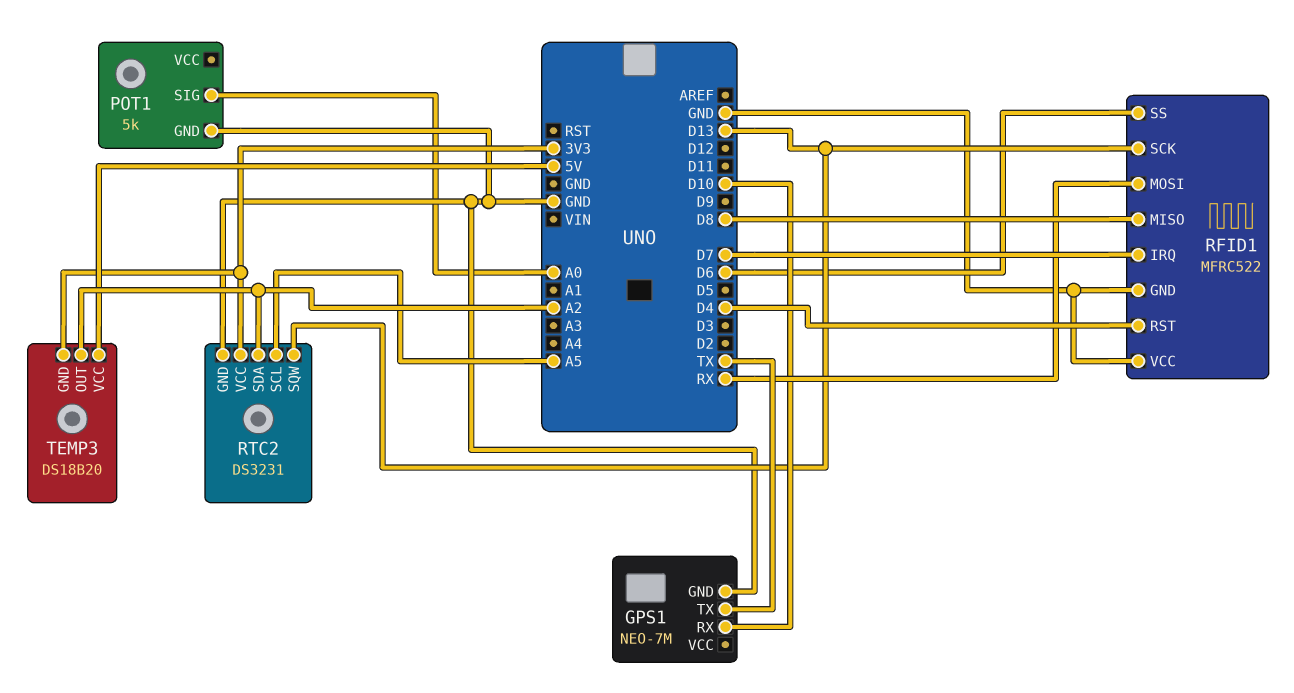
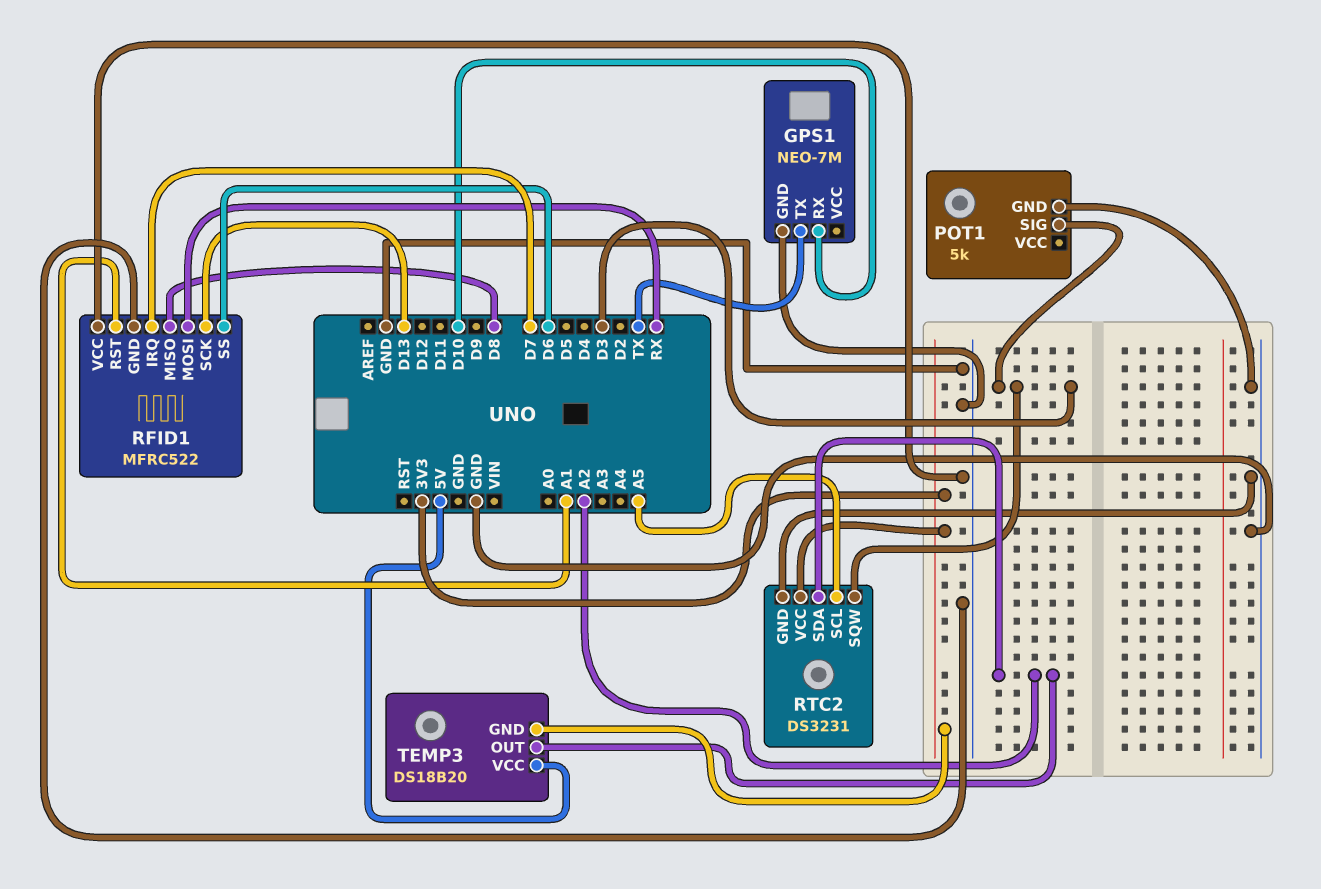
POT1 pin SIG: A0 -> D3
RFID1 pin RST: D4 -> A1
RTC2 pin SQW: D13 -> D3

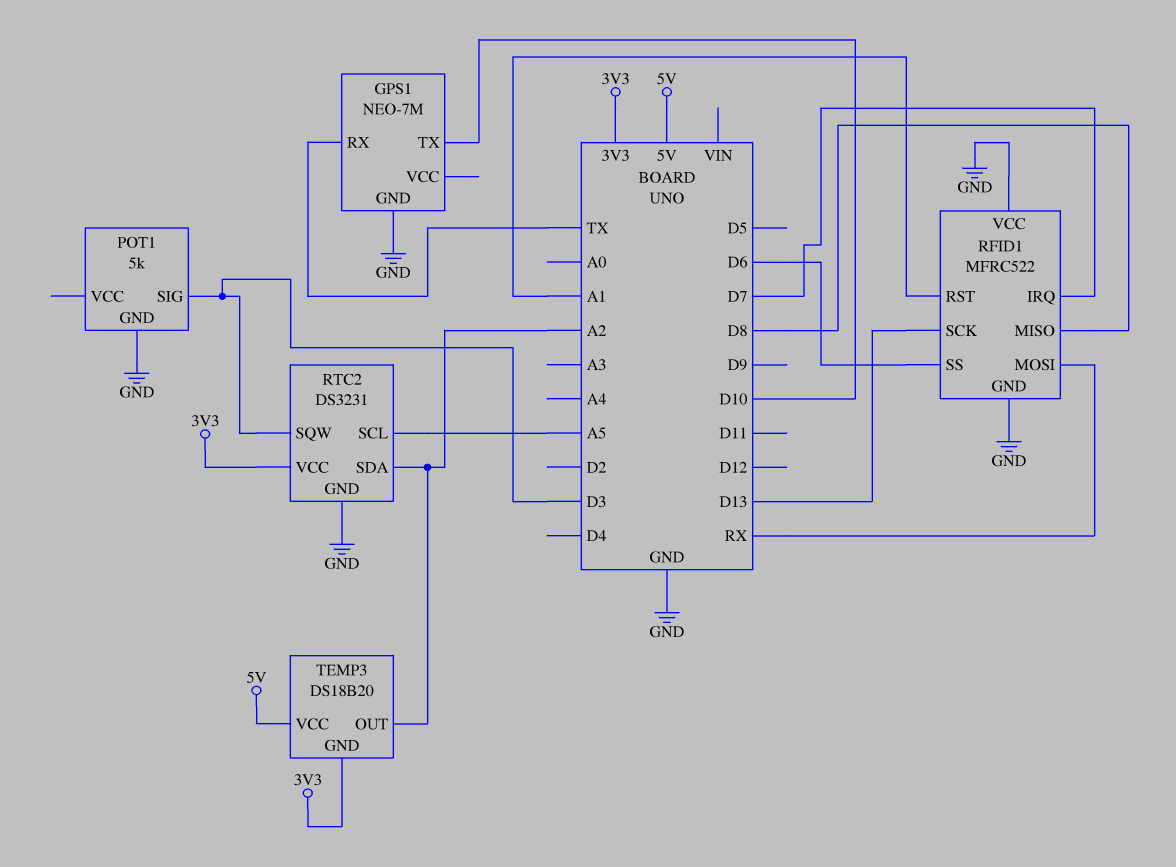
GPS1 pin RX: D10 -> TX
GPS1 pin TX: TX -> D10

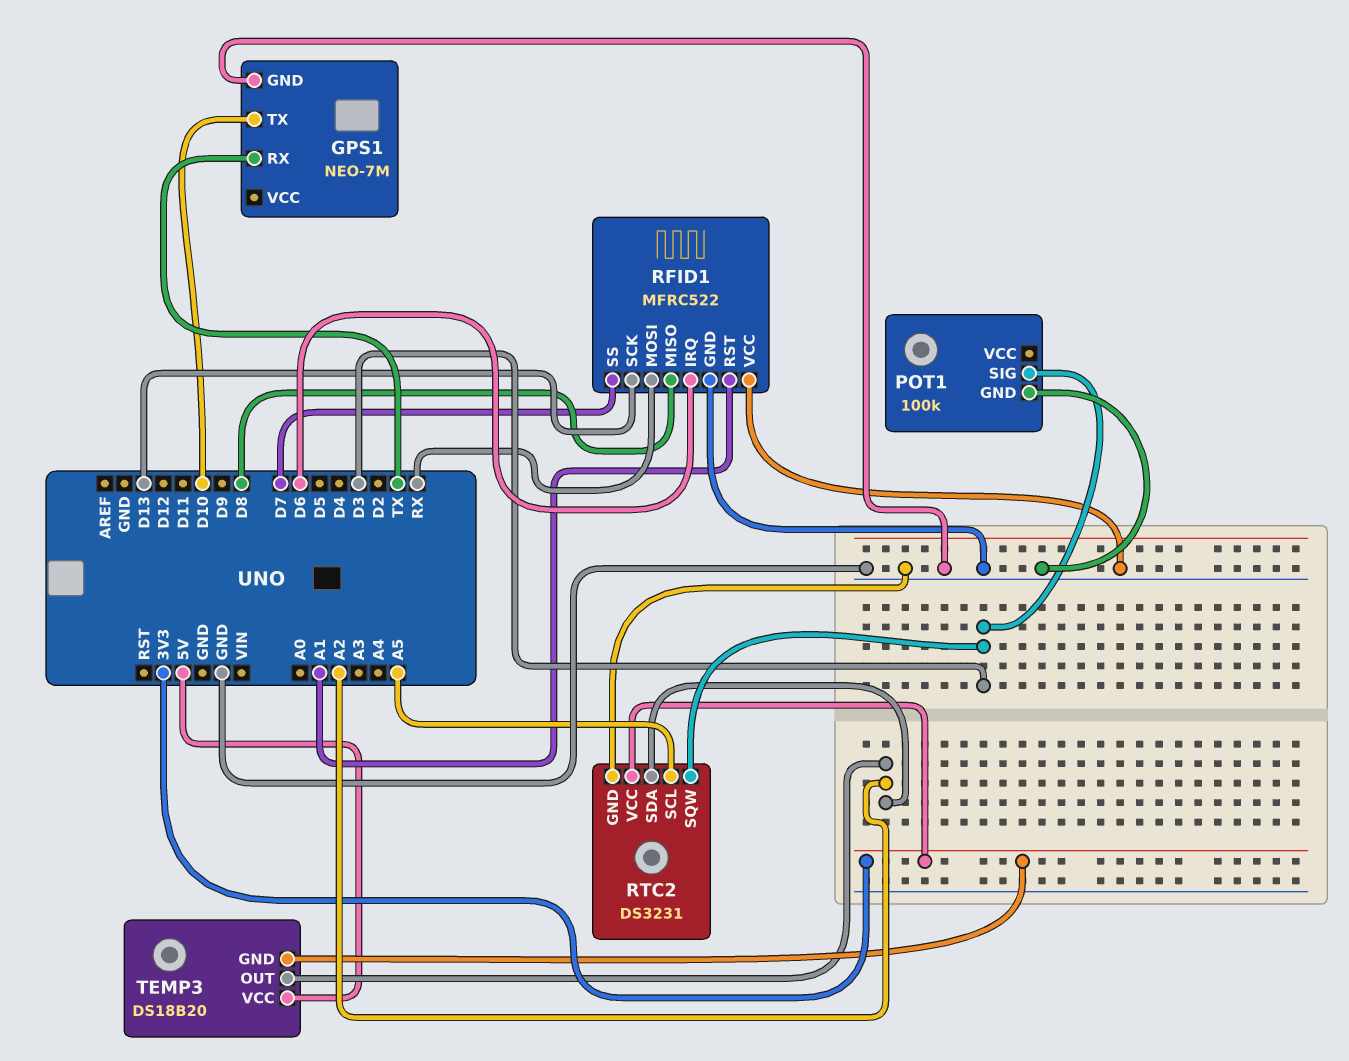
POT1: 5k -> 100k
RFID1 pin IRQ: D7 -> D6
RFID1 pin SS: D6 -> D7

